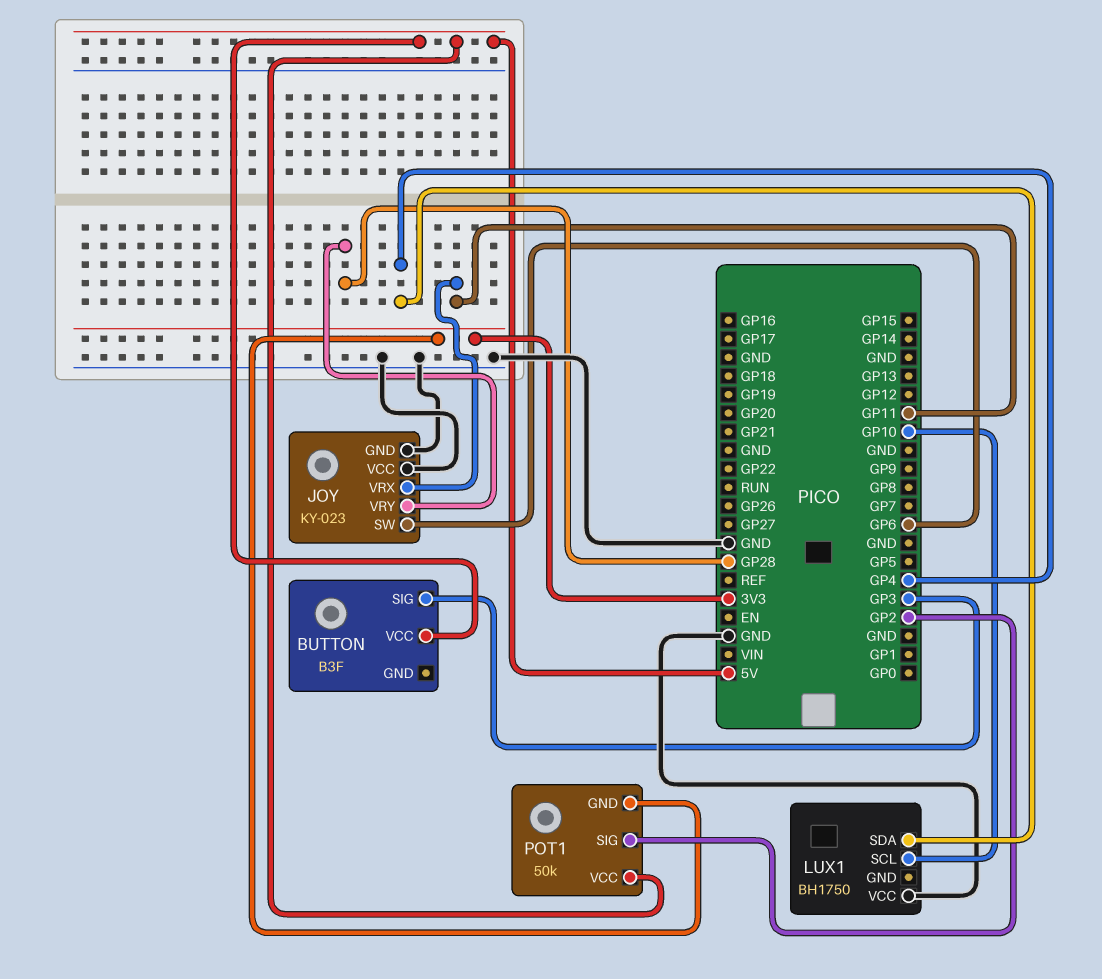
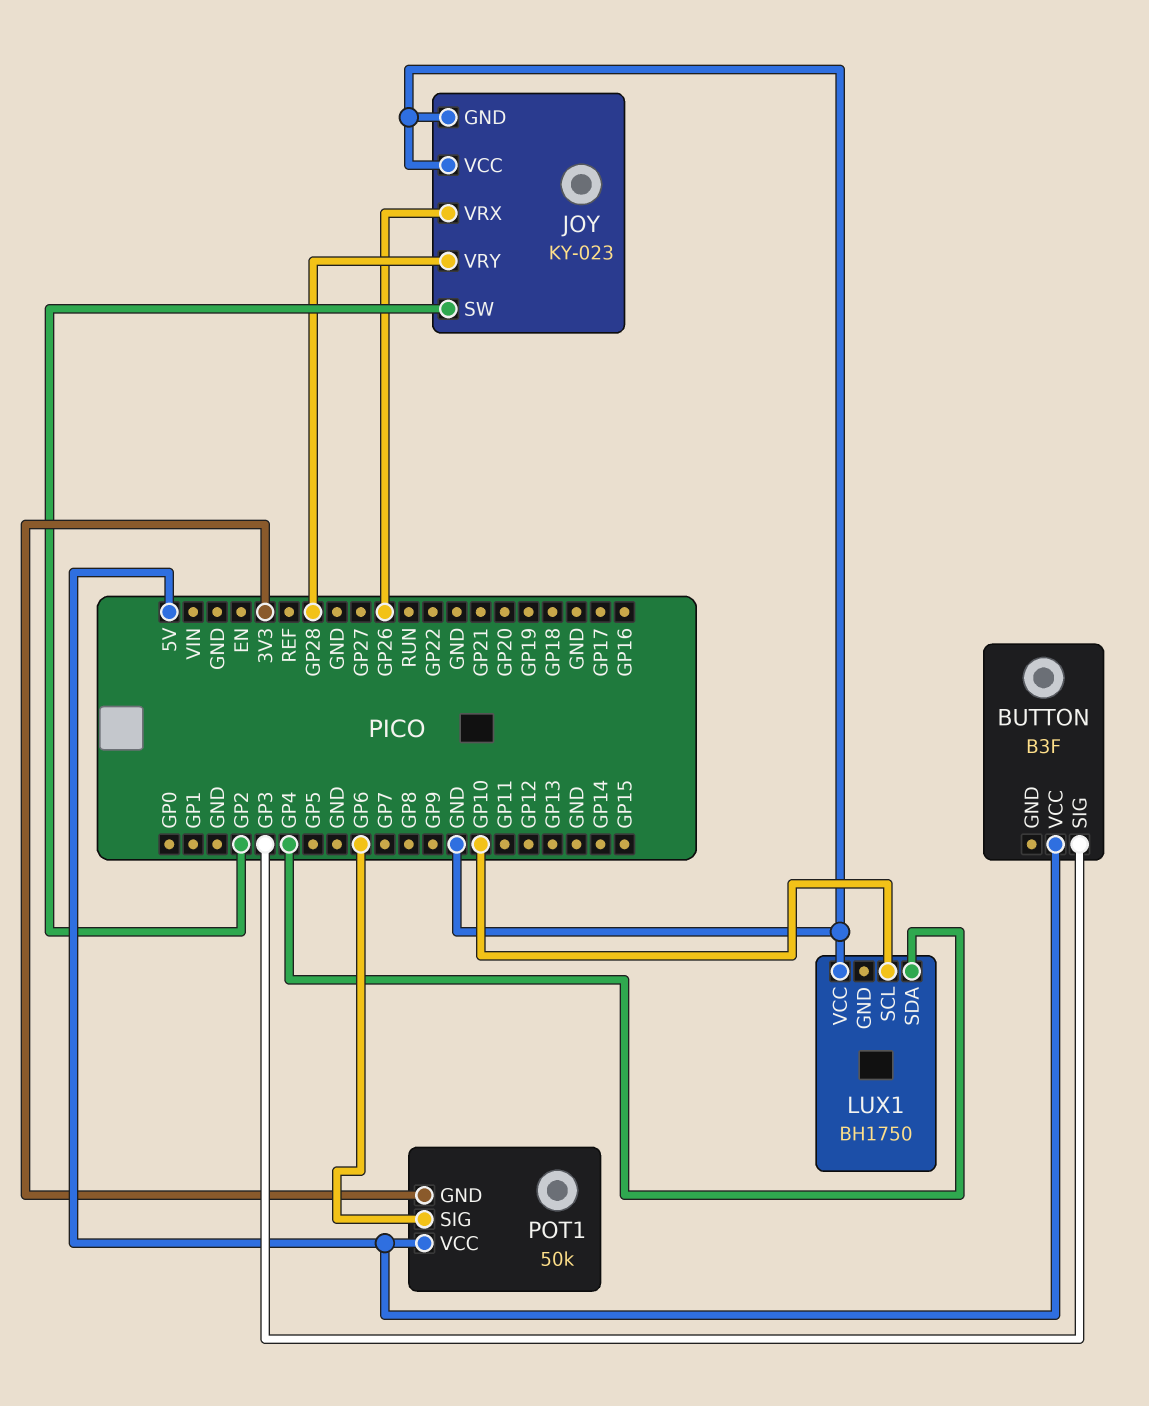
JOY pin SW: GP6 -> GP2
JOY pin VRX: GP11 -> GP26
POT1 pin SIG: GP2 -> GP6

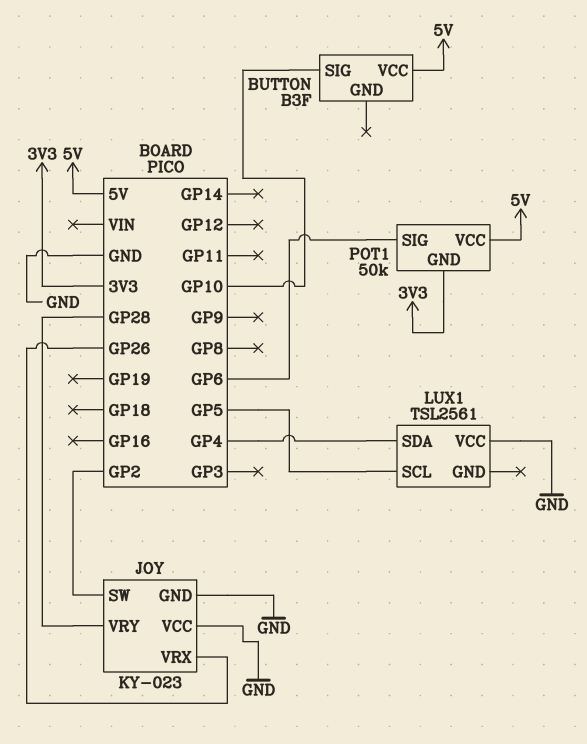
BUTTON pin SIG: GP3 -> GP10
LUX1: BH1750 -> TSL2561
LUX1 pin SCL: GP10 -> GP5

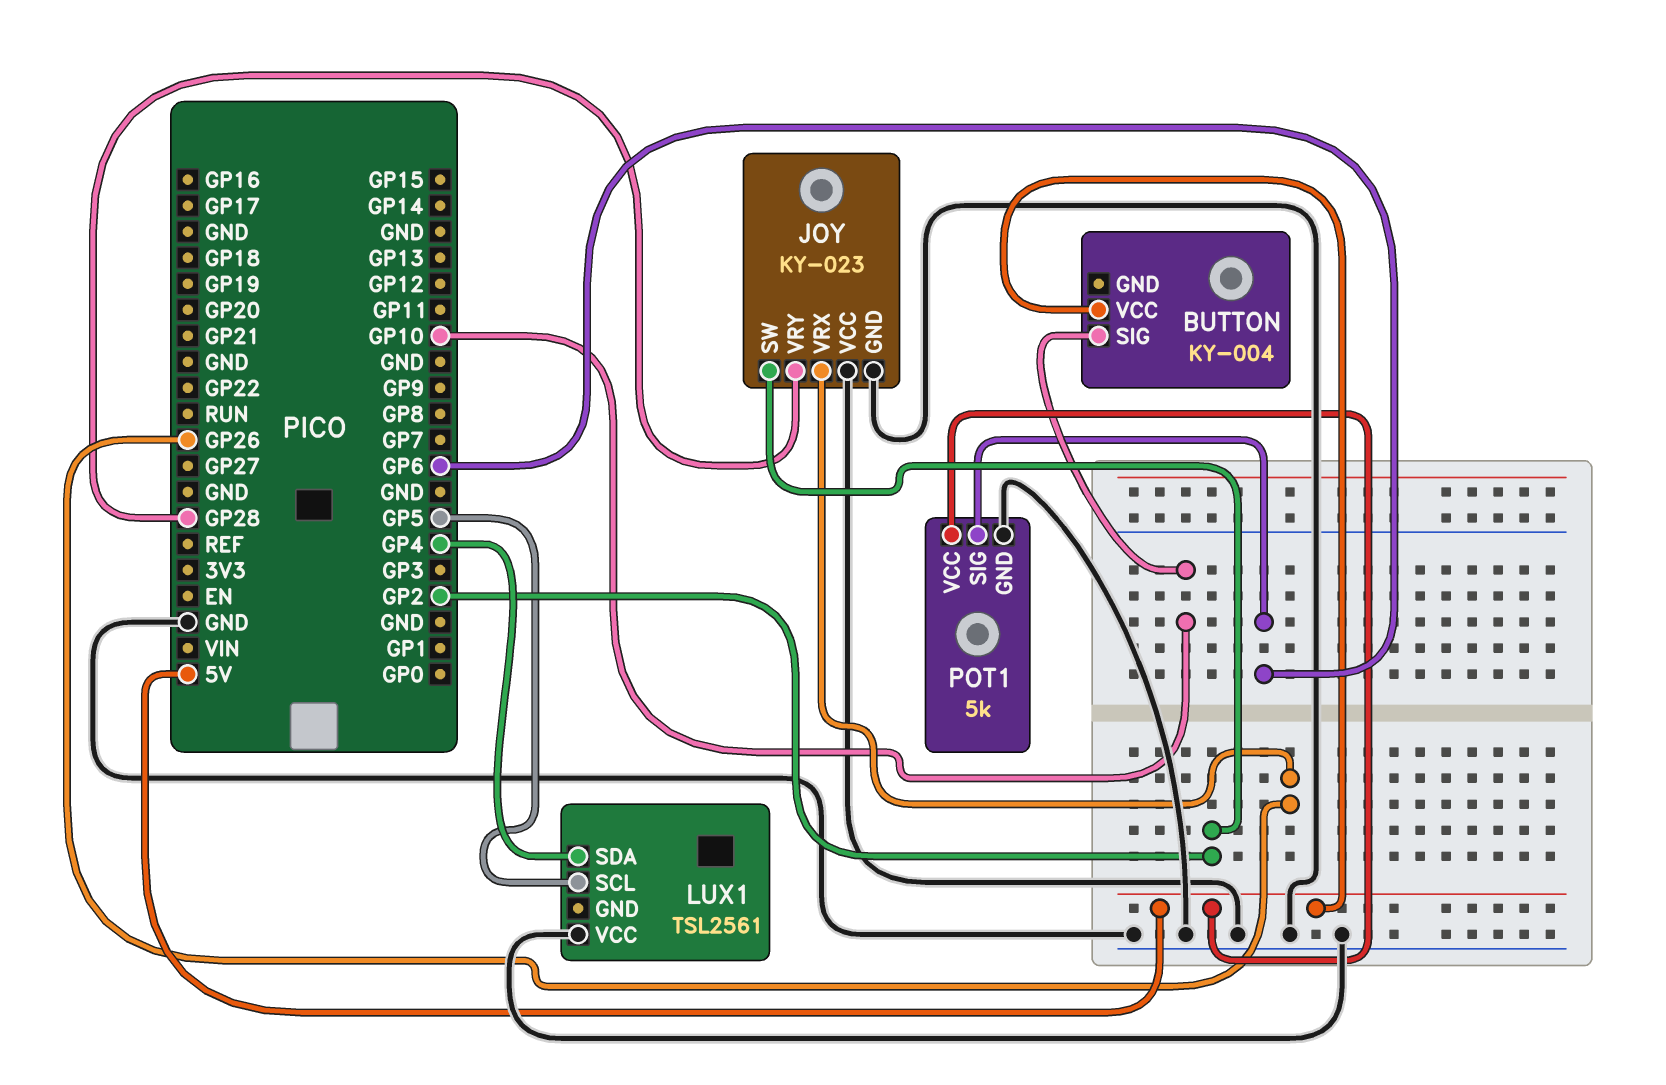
BUTTON: B3F -> KY-004
POT1: 50k -> 5k
POT1 pin GND: 3V3 -> GND

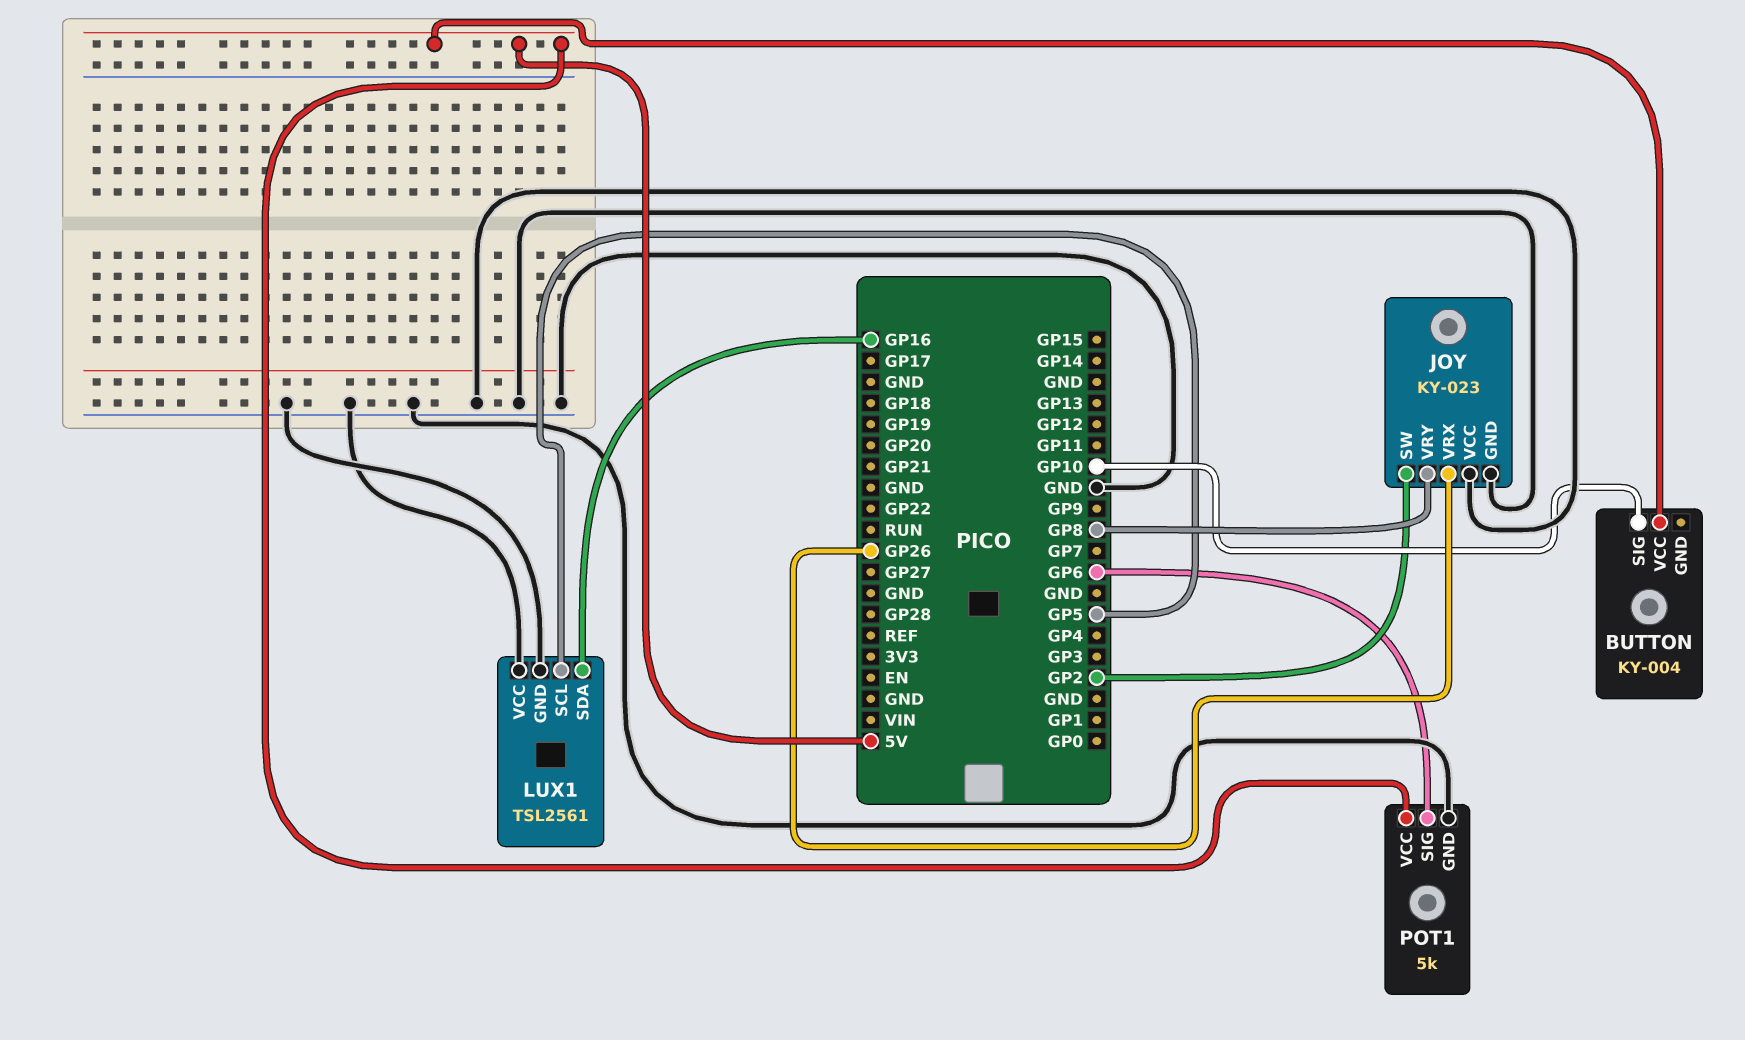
JOY pin VRY: GP28 -> GP8
LUX1 pin GND: none -> GND
LUX1 pin SDA: GP4 -> GP16

